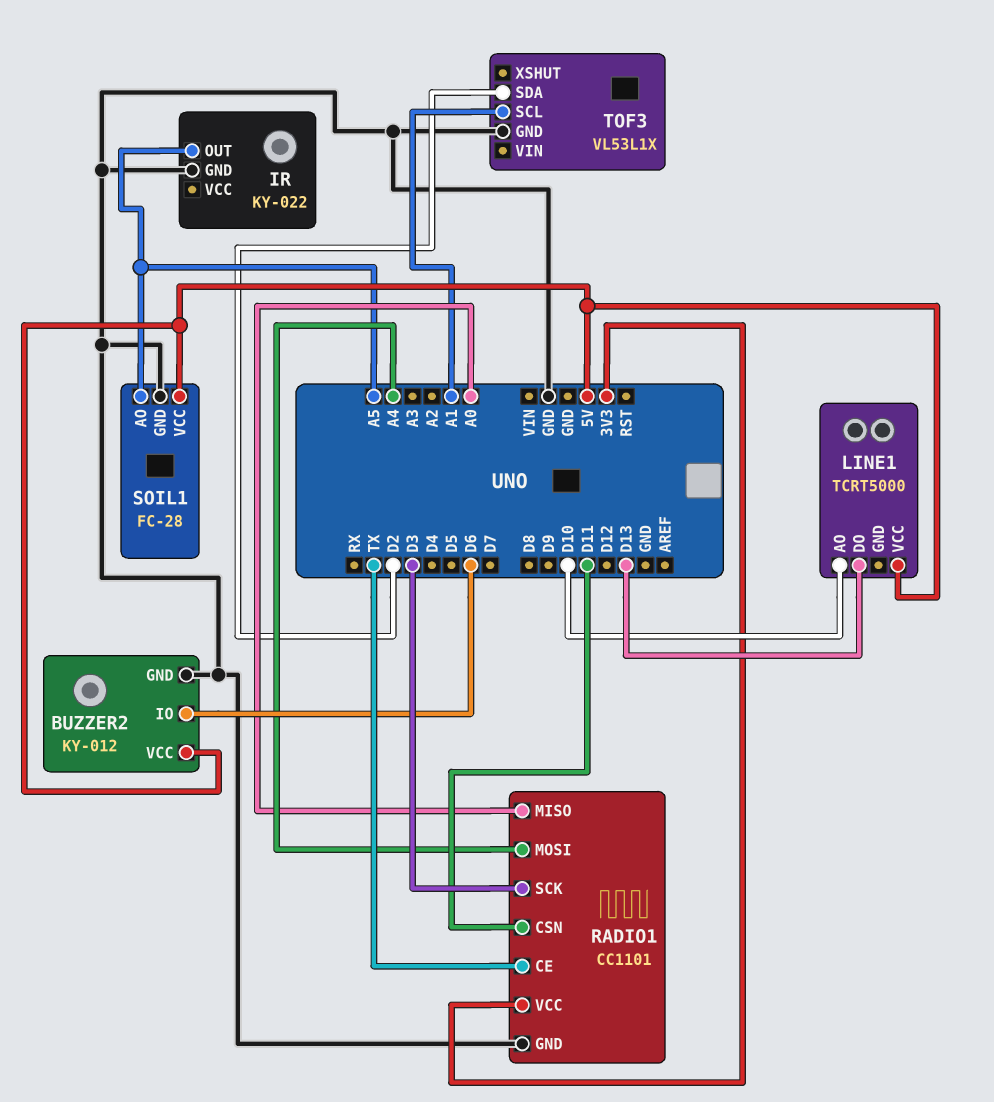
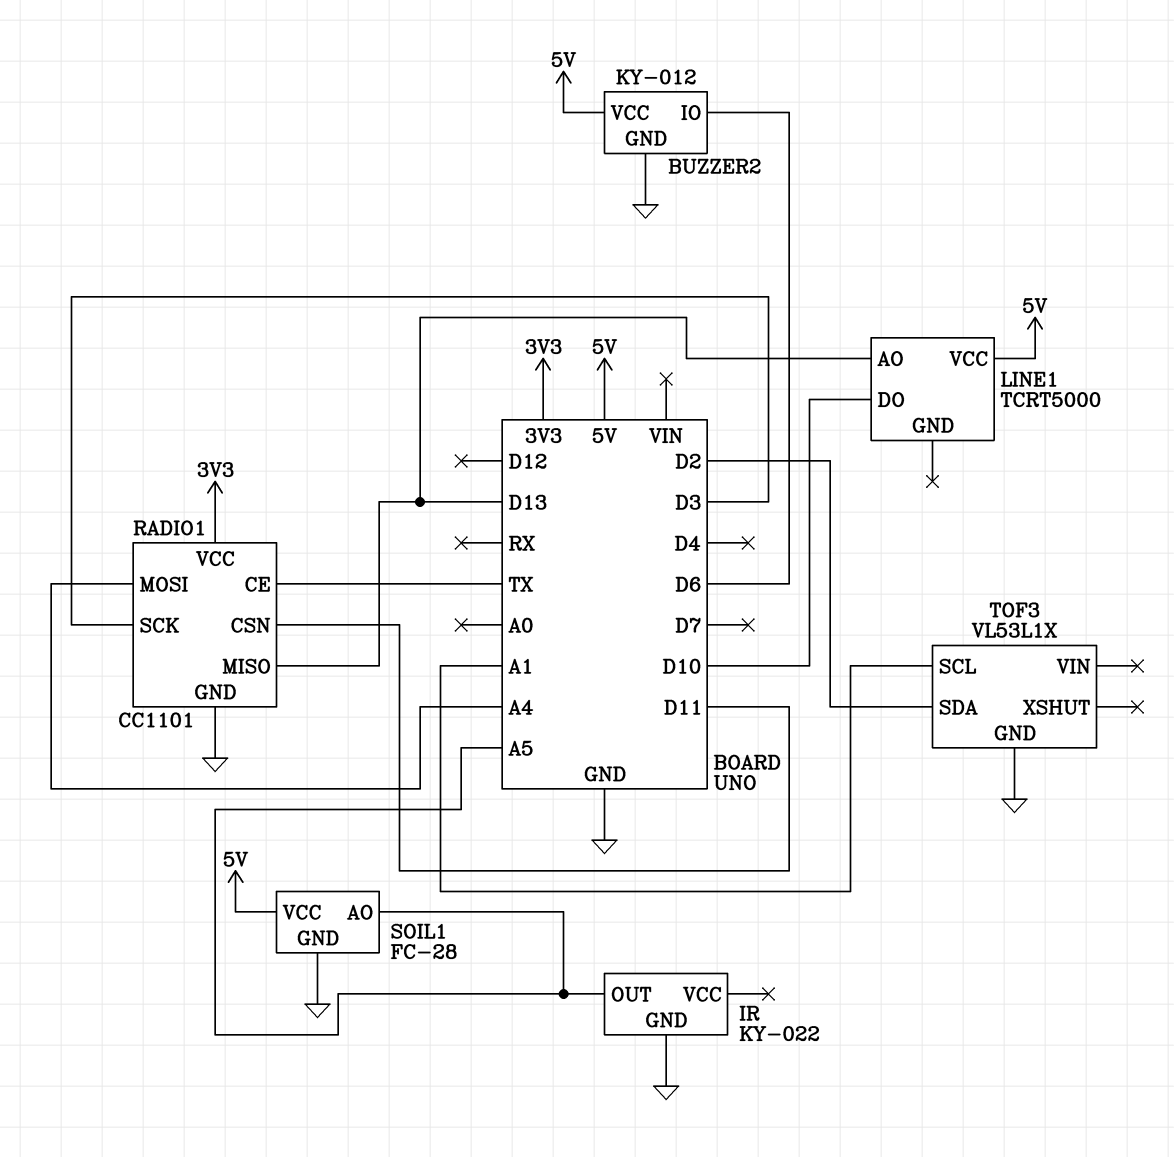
LINE1 pin AO: D10 -> D13
LINE1 pin DO: D13 -> D10
RADIO1 pin MISO: A0 -> D13

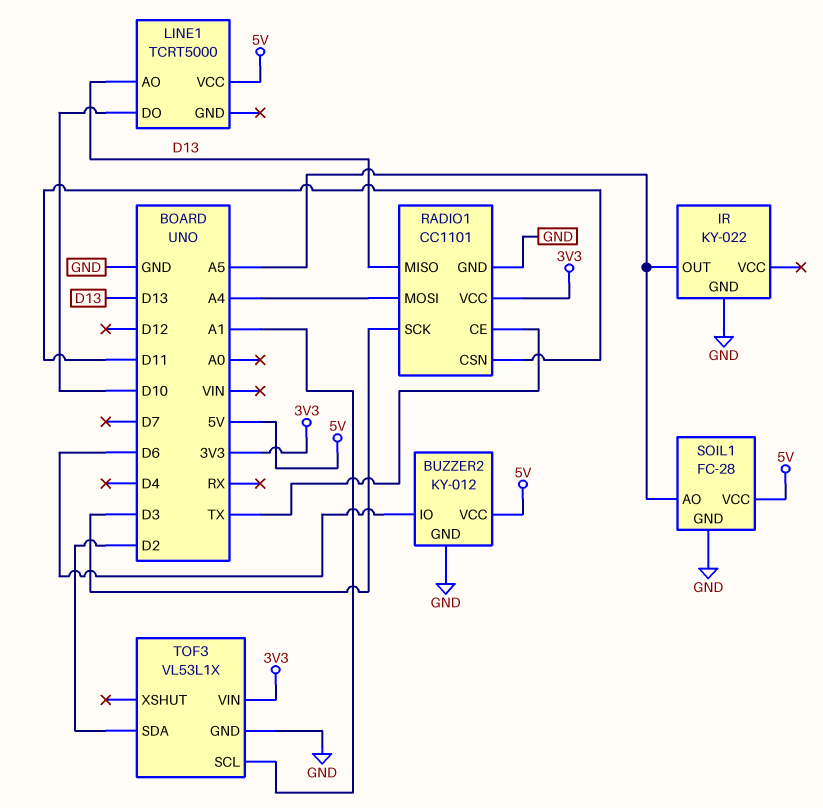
TOF3 pin VIN: none -> 3V3

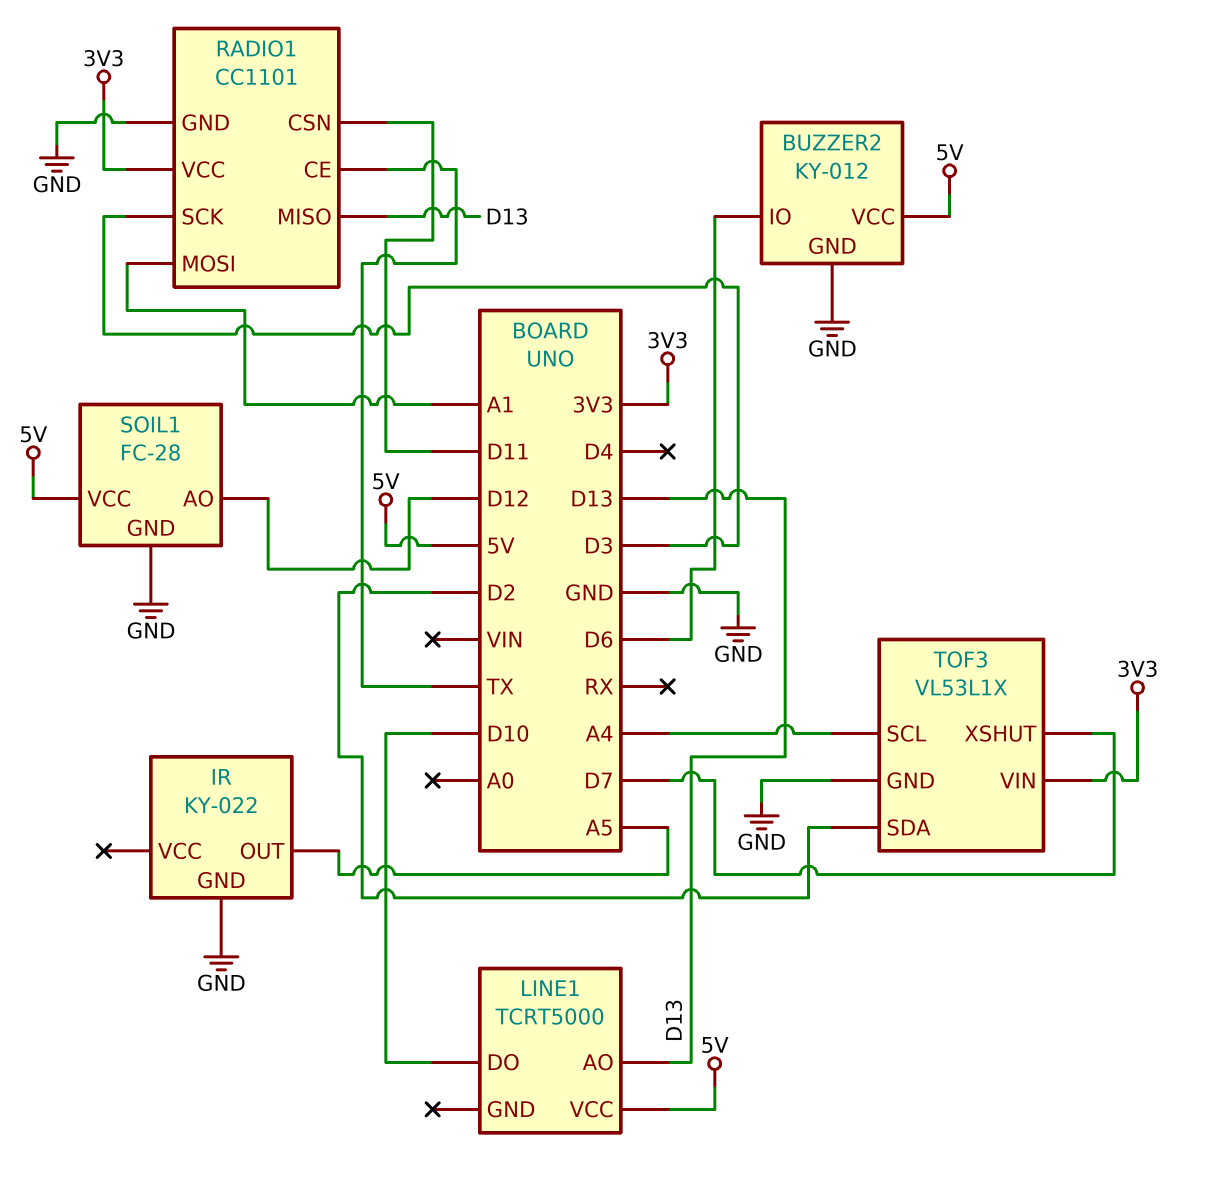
RADIO1 pin MOSI: A4 -> A1
SOIL1 pin AO: A5 -> D12
TOF3 pin SCL: A1 -> A4
TOF3 pin XSHUT: none -> D7

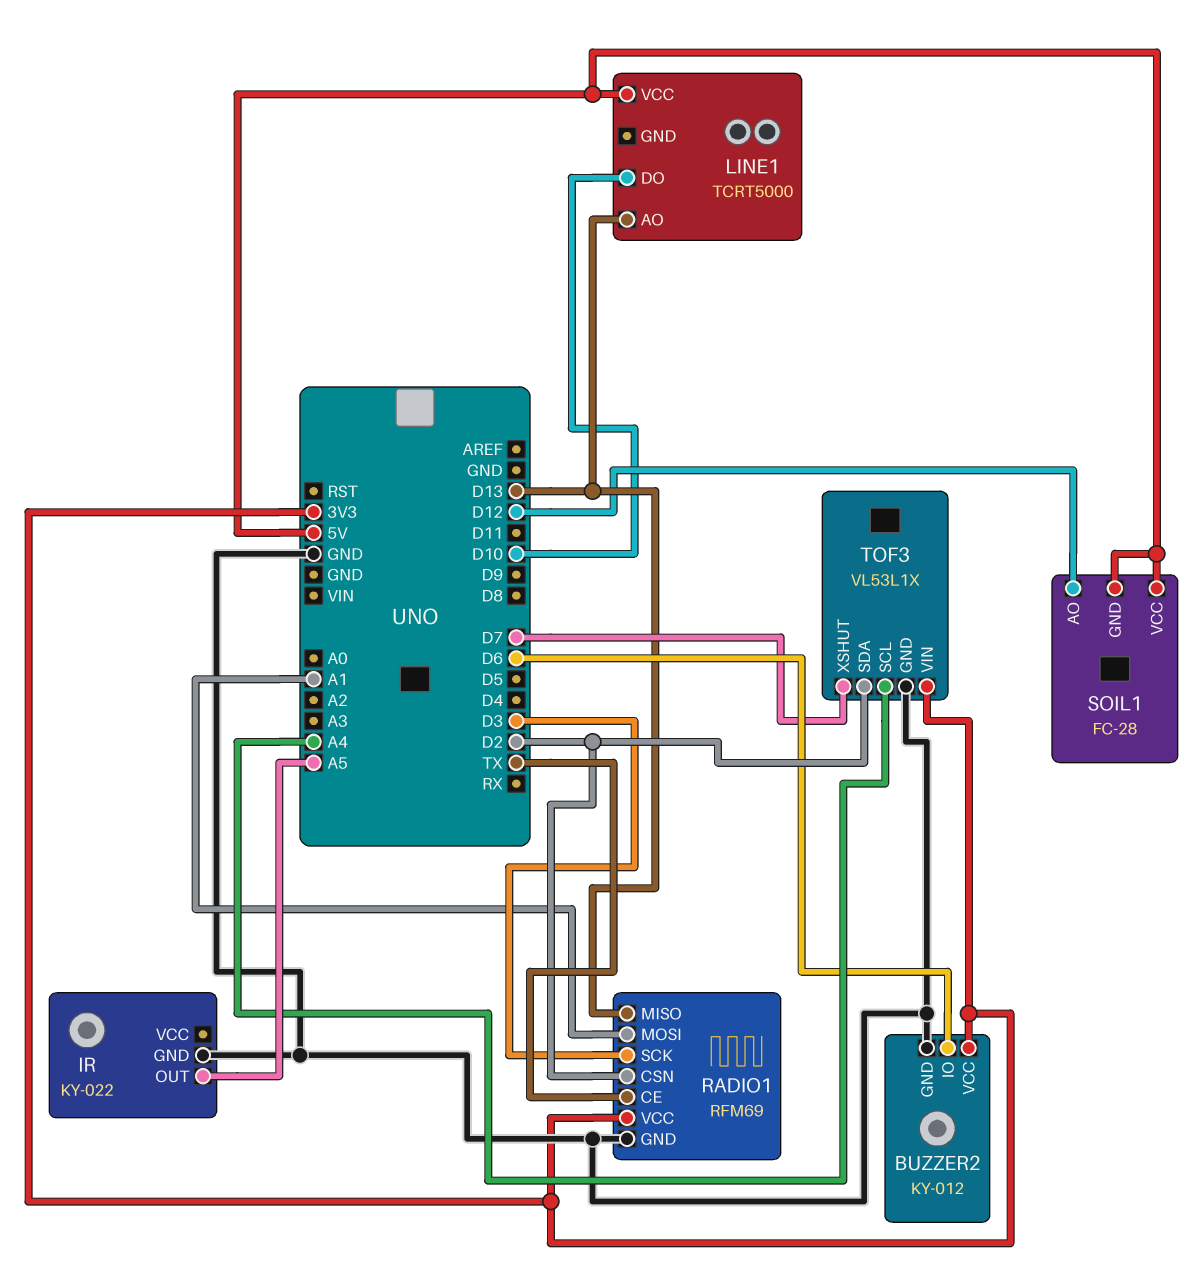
BUZZER2 pin VCC: 5V -> 3V3
RADIO1: CC1101 -> RFM69
RADIO1 pin CSN: D11 -> D2
SOIL1 pin GND: GND -> 5V

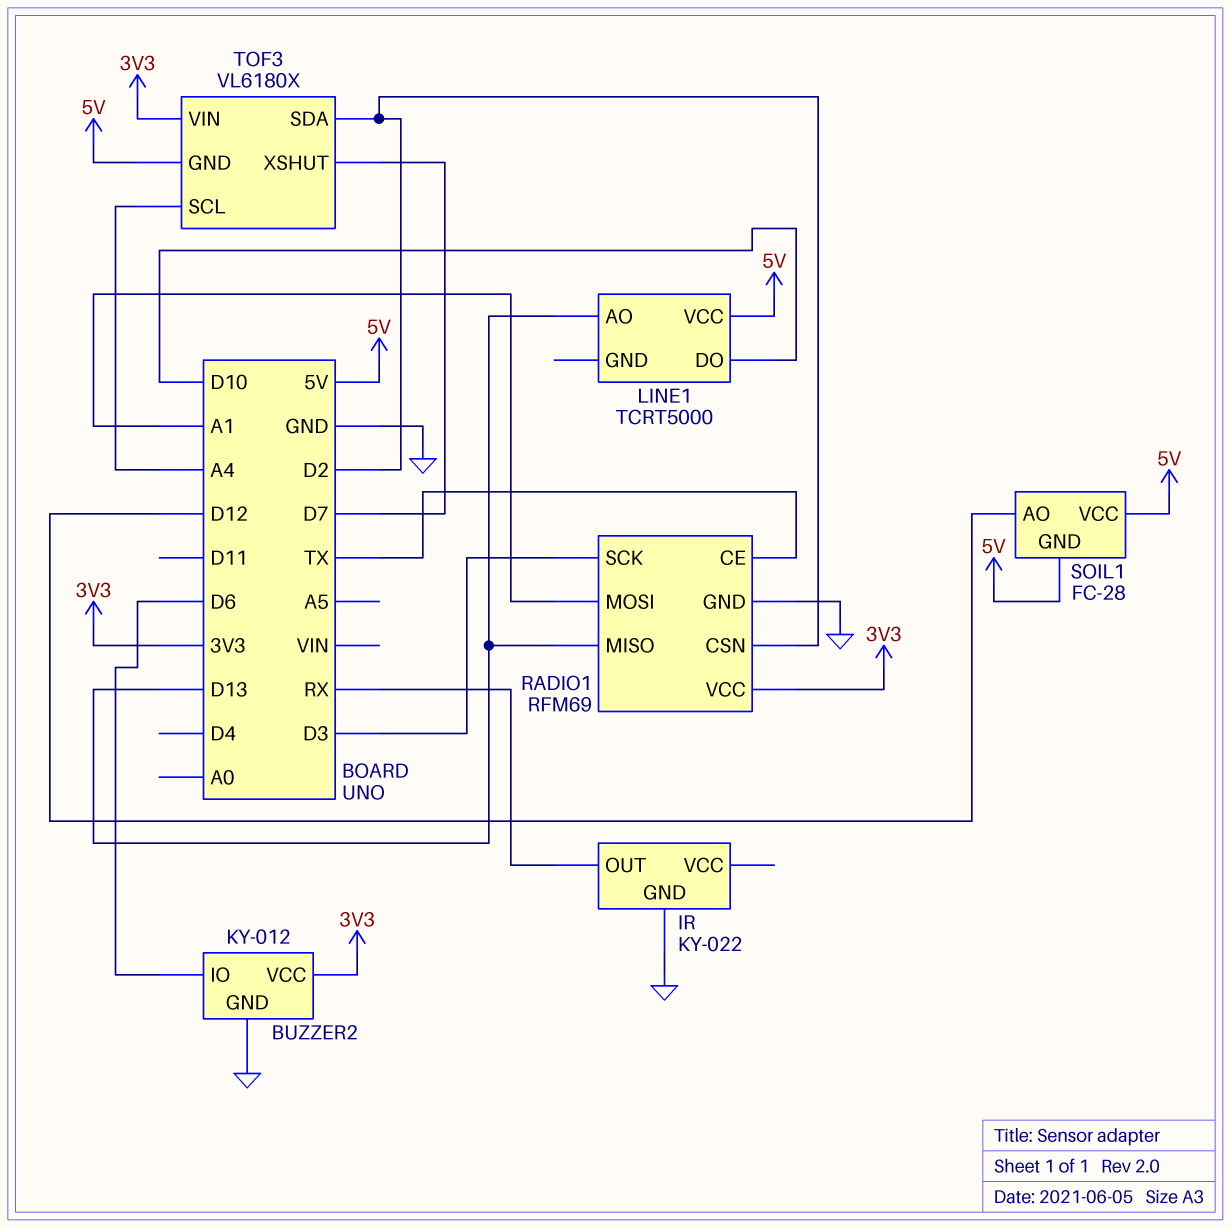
IR pin OUT: A5 -> RX
TOF3: VL53L1X -> VL6180X
TOF3 pin GND: GND -> 5V

